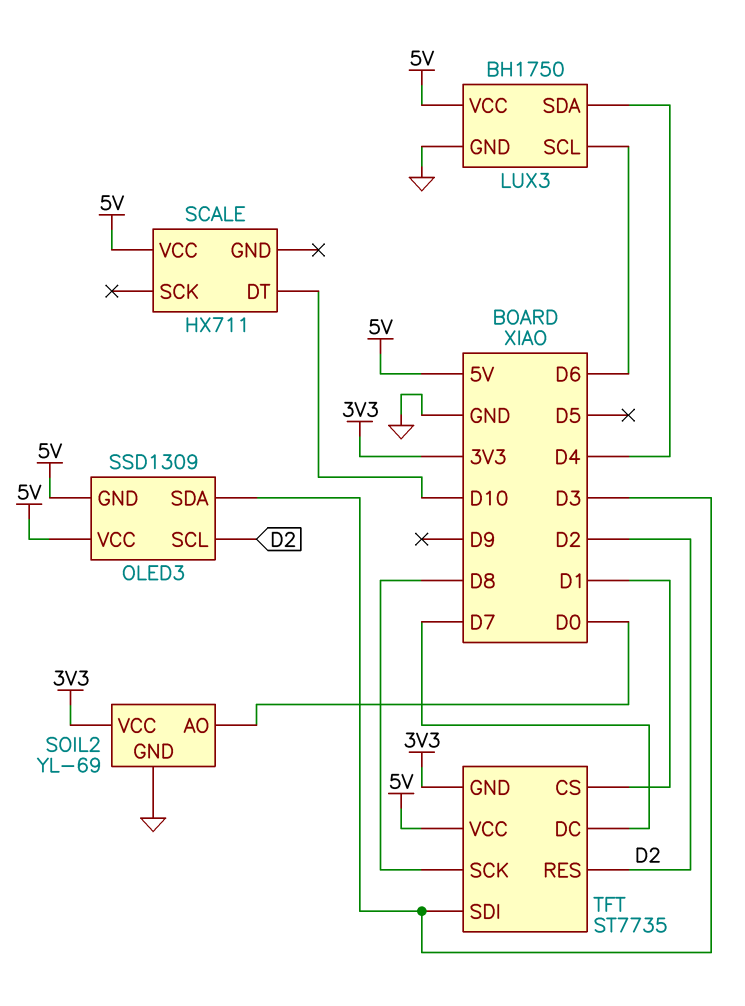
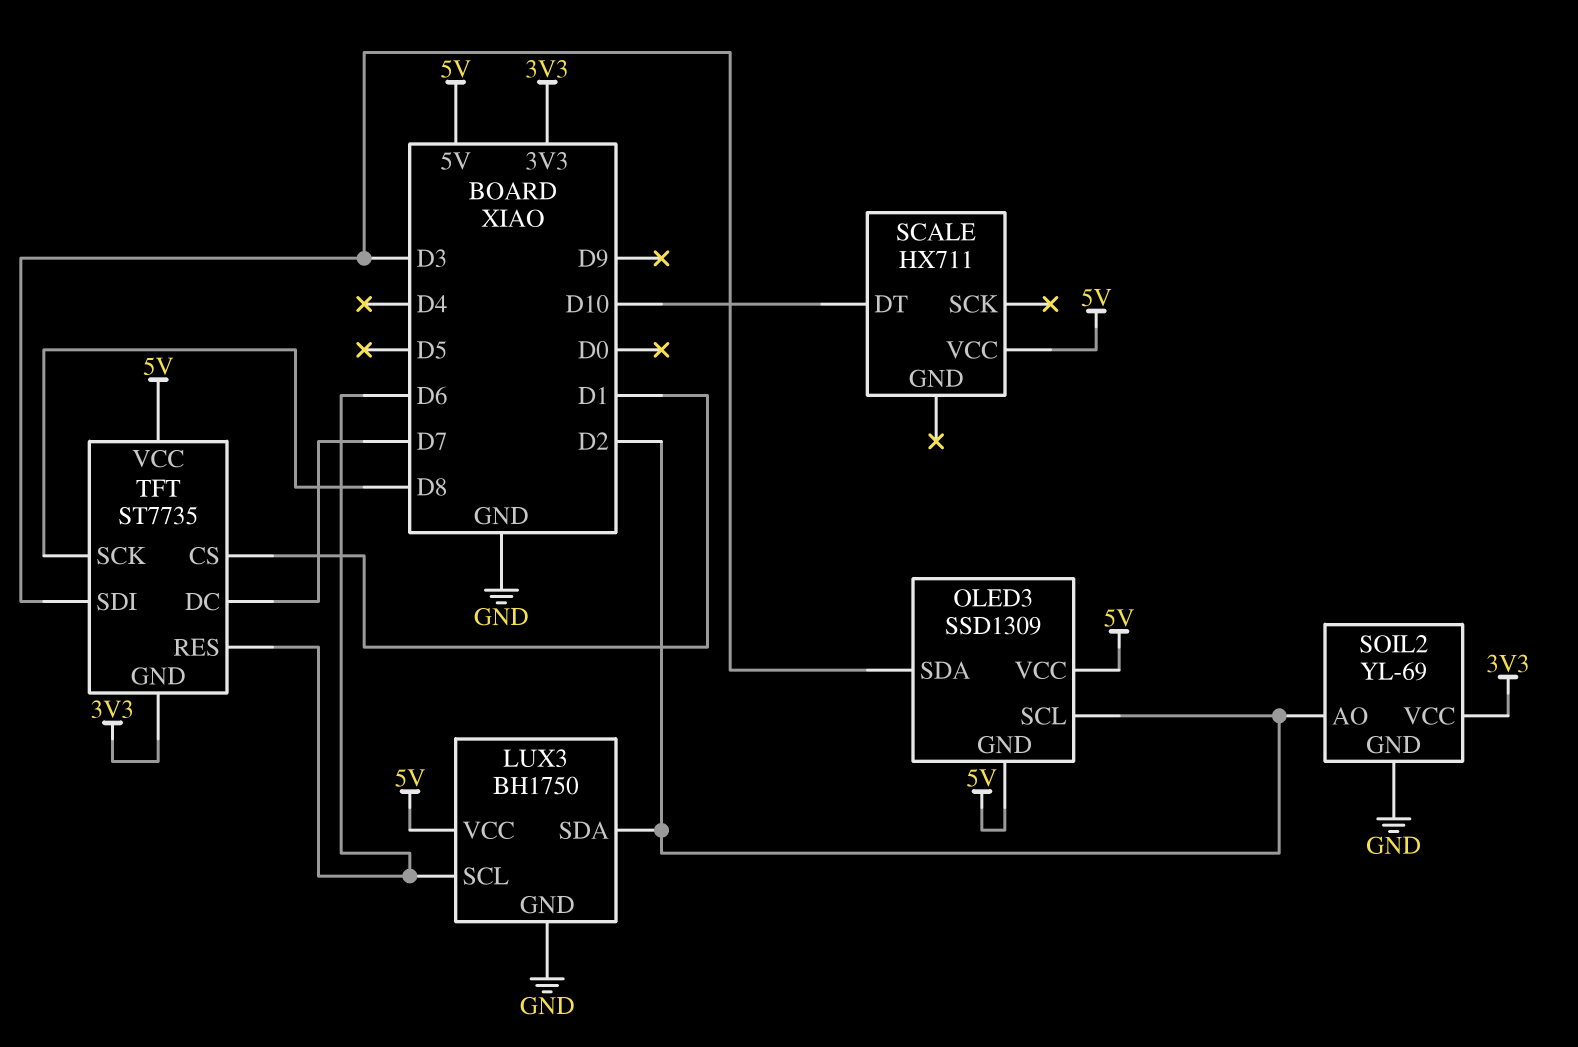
LUX3 pin SDA: D4 -> D2
SOIL2 pin AO: D0 -> D2
TFT pin RES: D2 -> D6

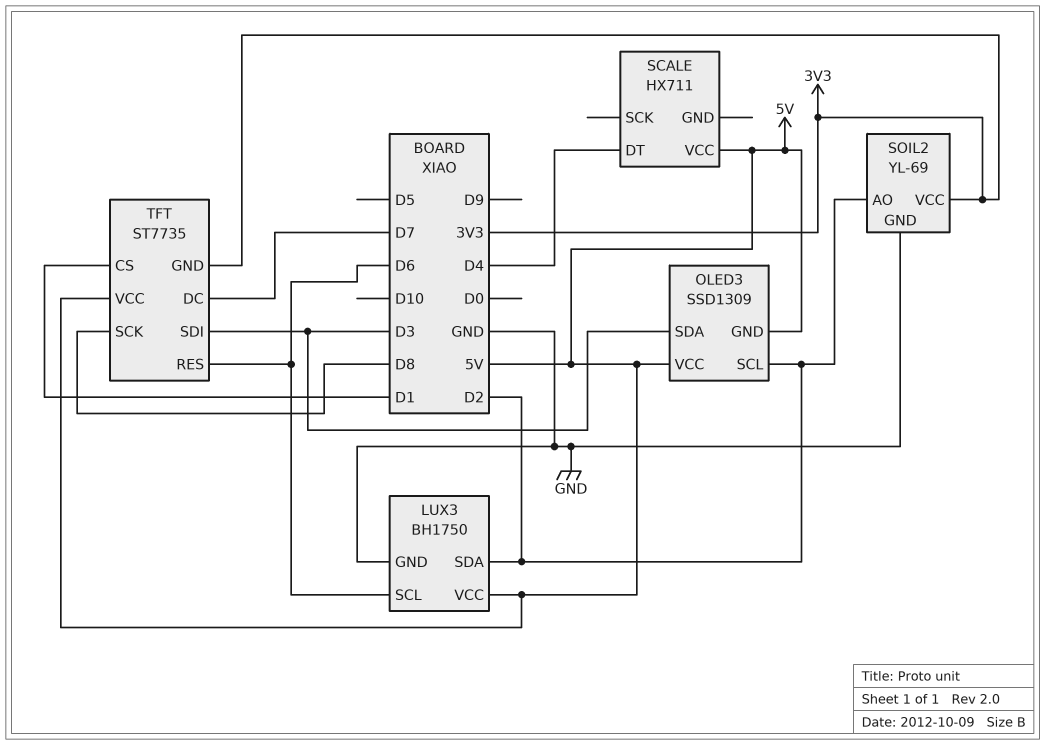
SCALE pin DT: D10 -> D4

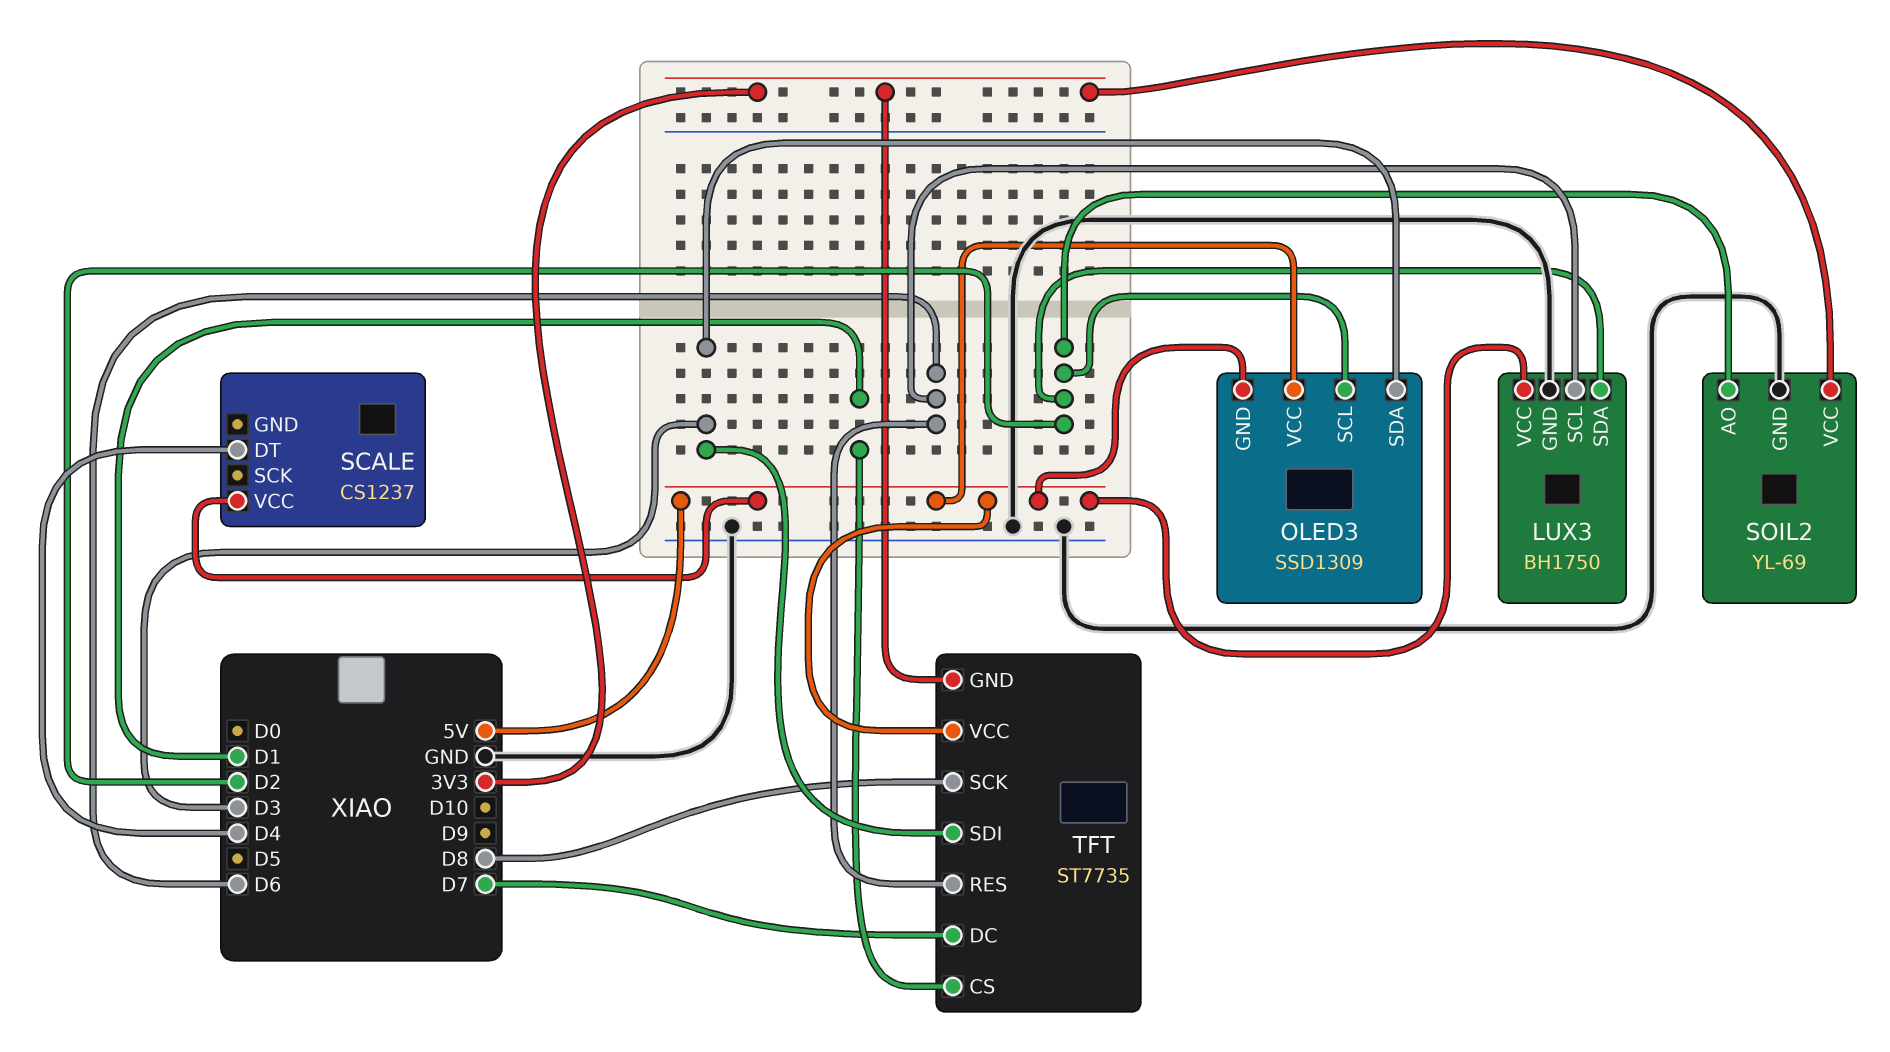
SCALE: HX711 -> CS1237

